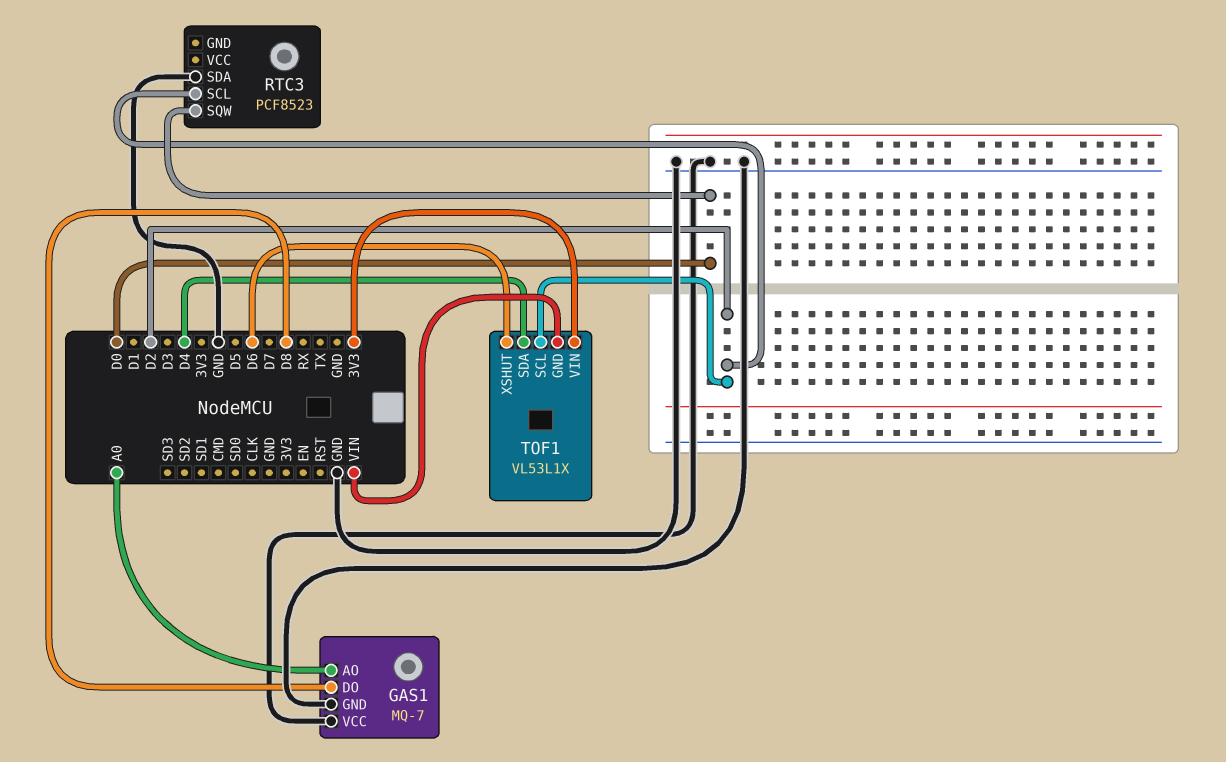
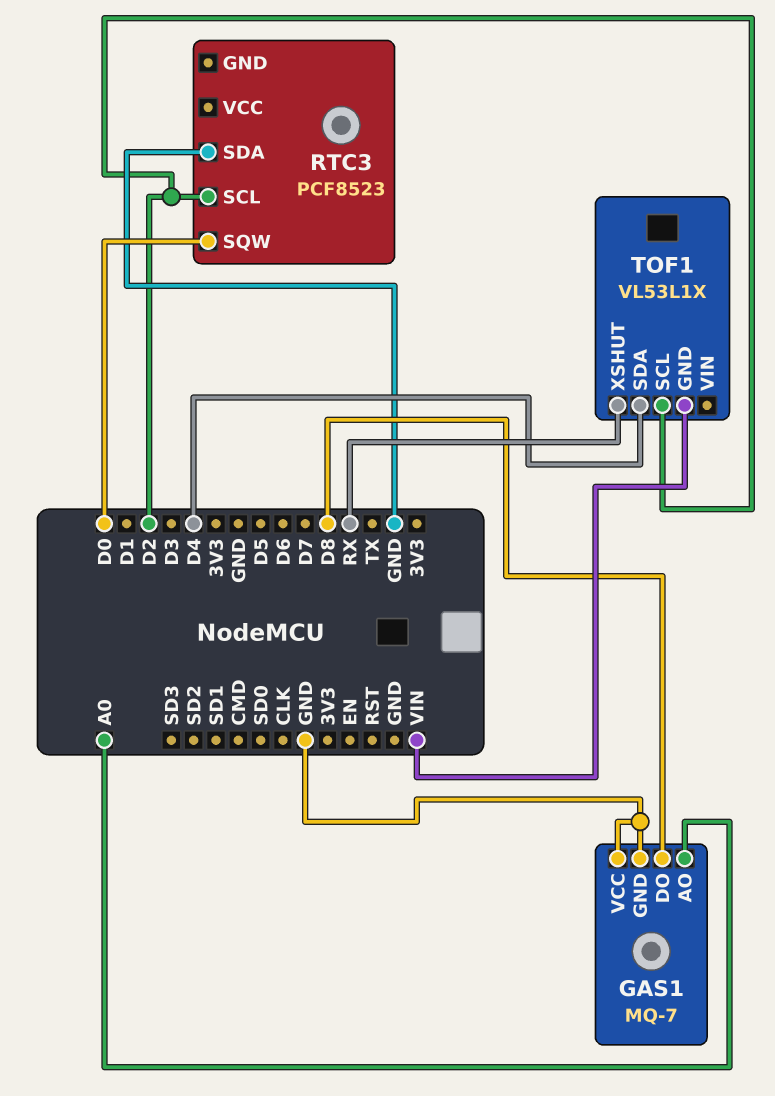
TOF1 pin VIN: 3V3 -> none
TOF1 pin XSHUT: D6 -> RX

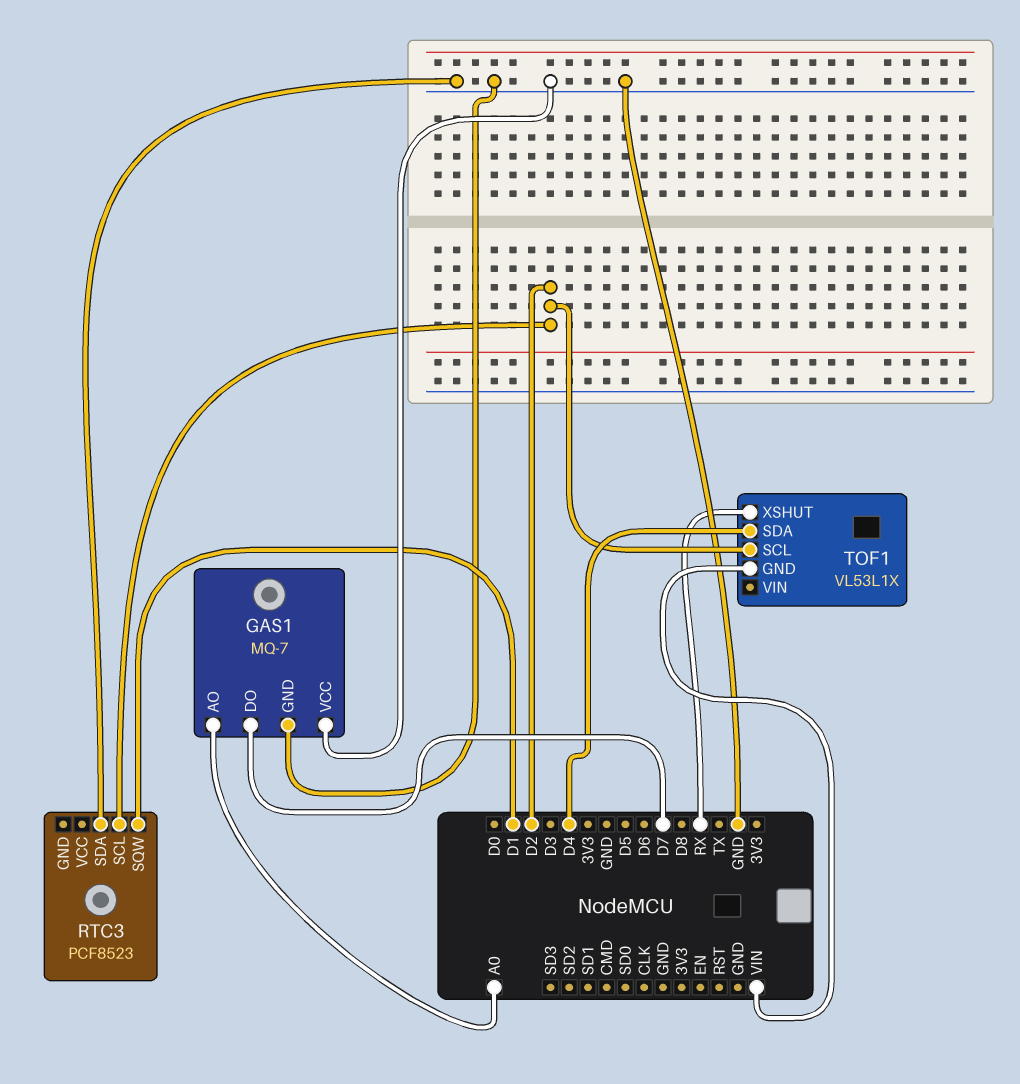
GAS1 pin DO: D8 -> D7
RTC3 pin SQW: D0 -> D1

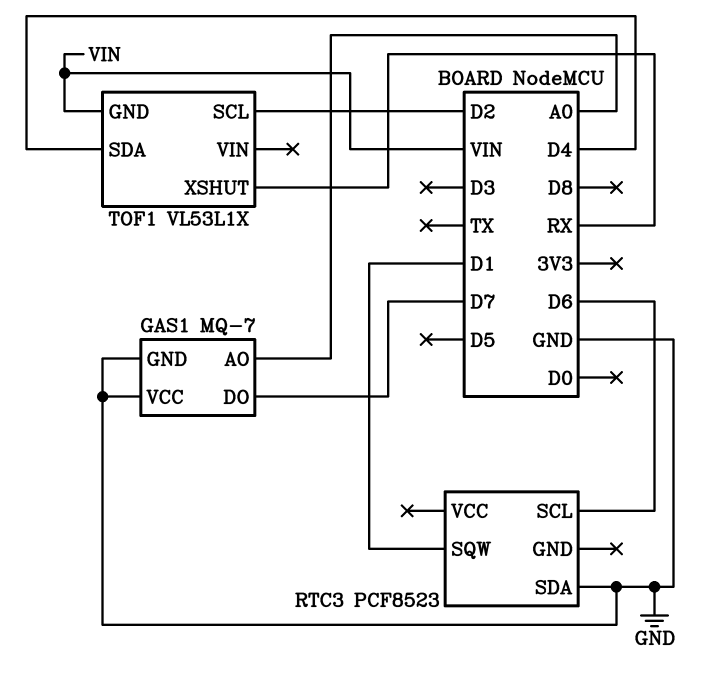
RTC3 pin SCL: D2 -> D6

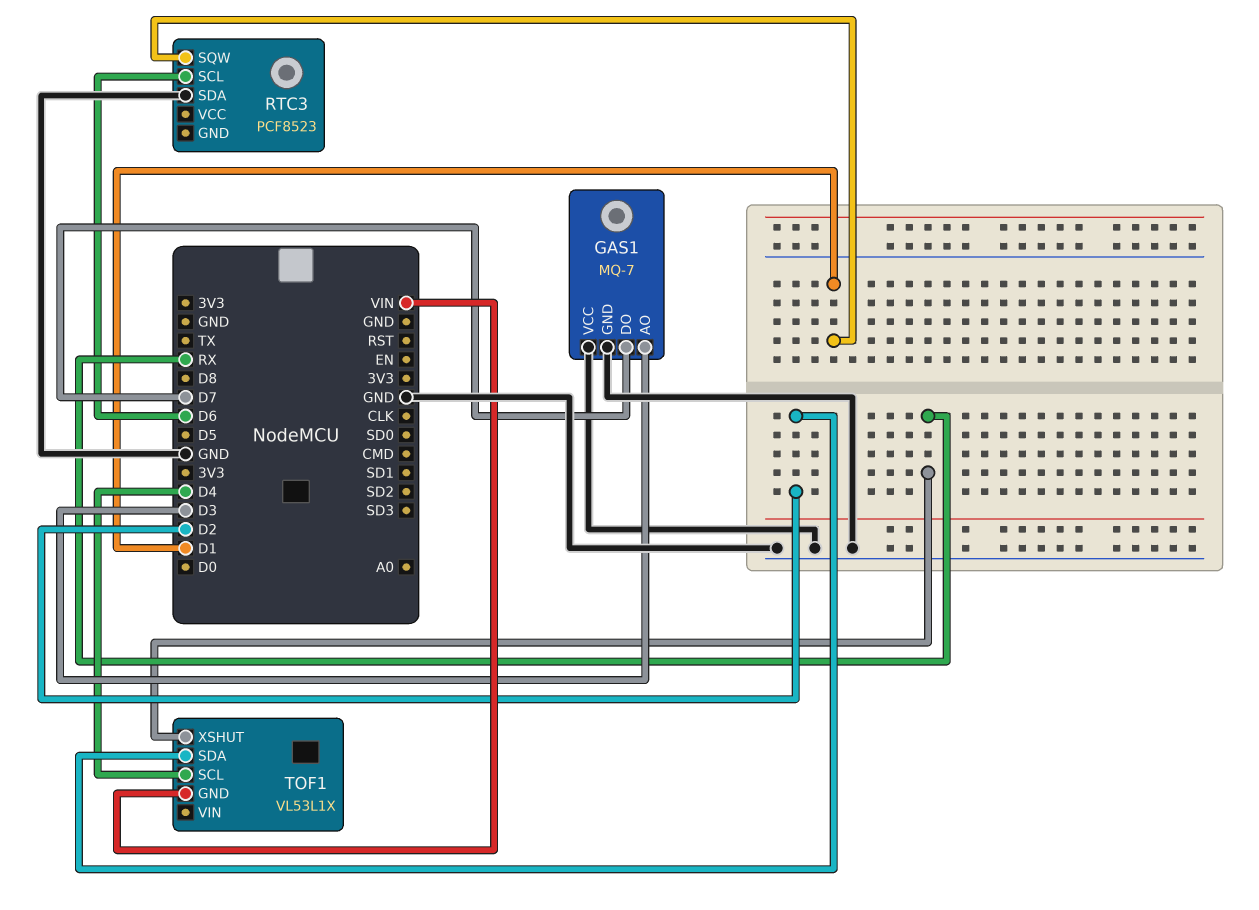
GAS1 pin AO: A0 -> D3
TOF1 pin SCL: D2 -> D4
TOF1 pin SDA: D4 -> D2

